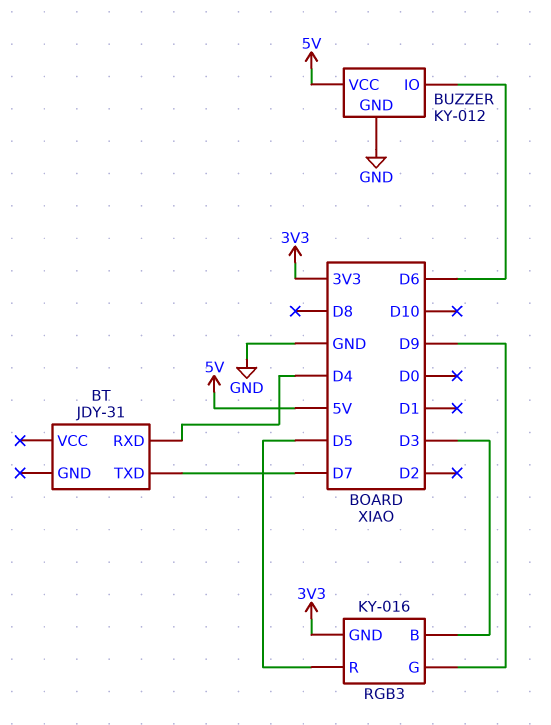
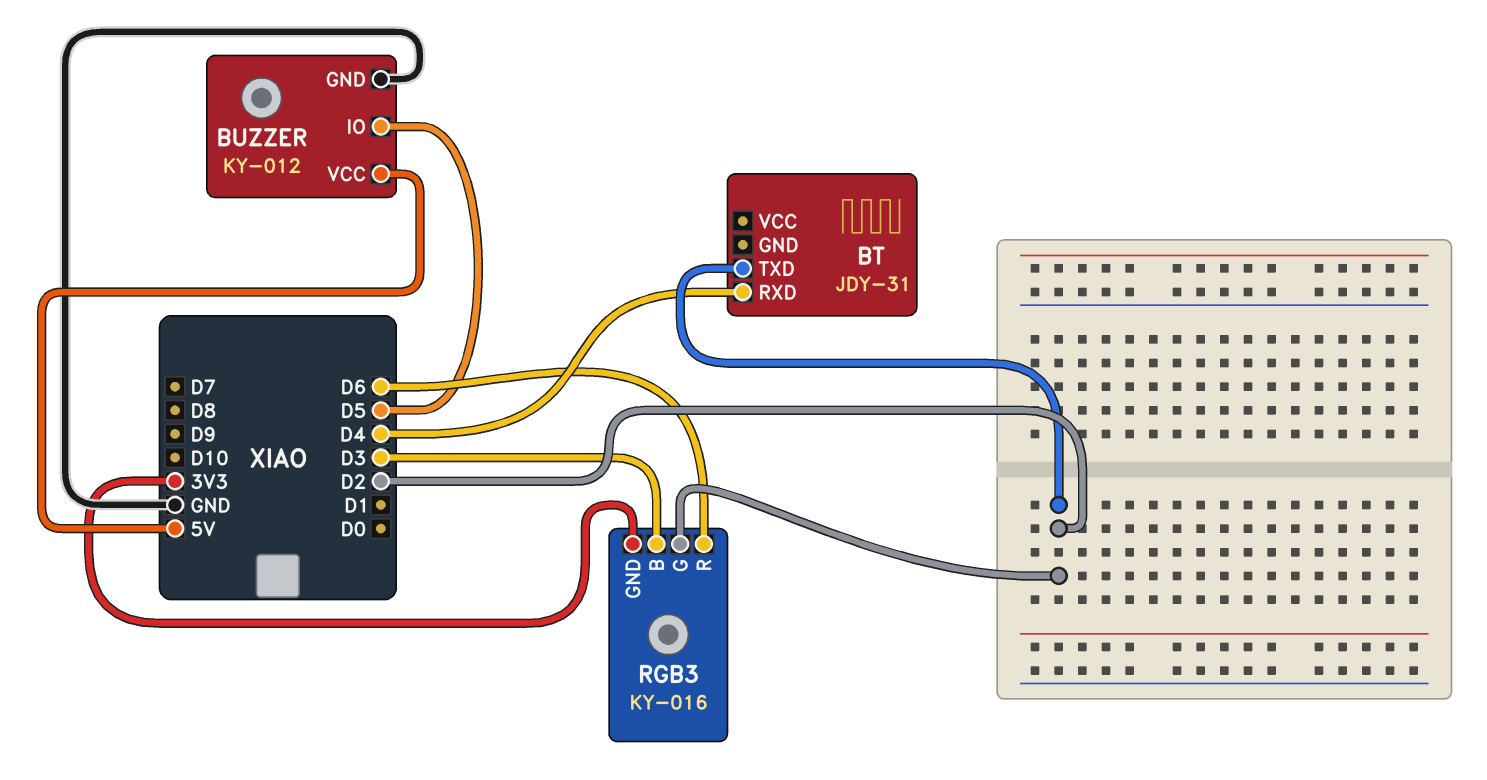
BT pin TXD: D7 -> D2
BUZZER pin IO: D6 -> D5
RGB3 pin G: D9 -> D2
RGB3 pin R: D5 -> D6

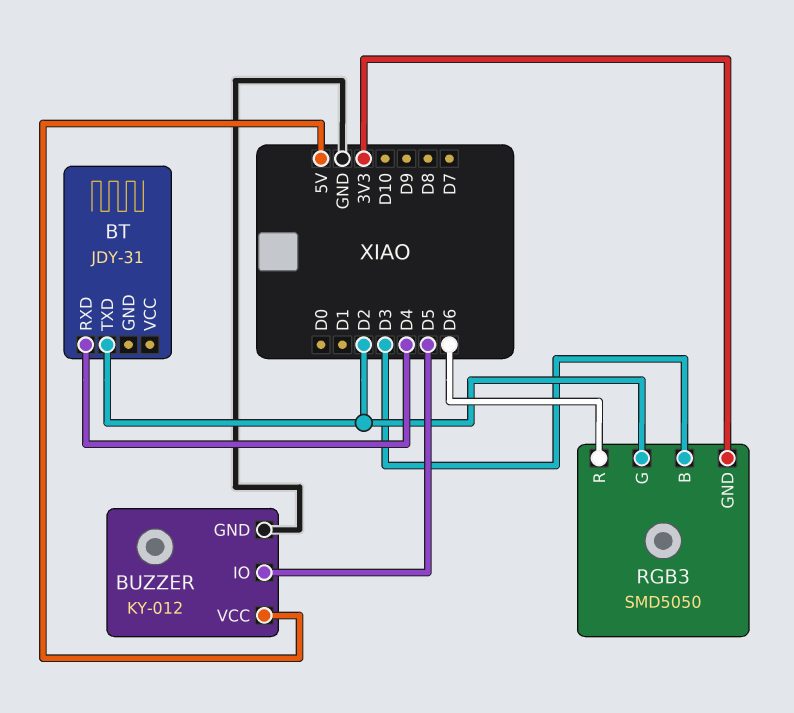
RGB3: KY-016 -> SMD5050

